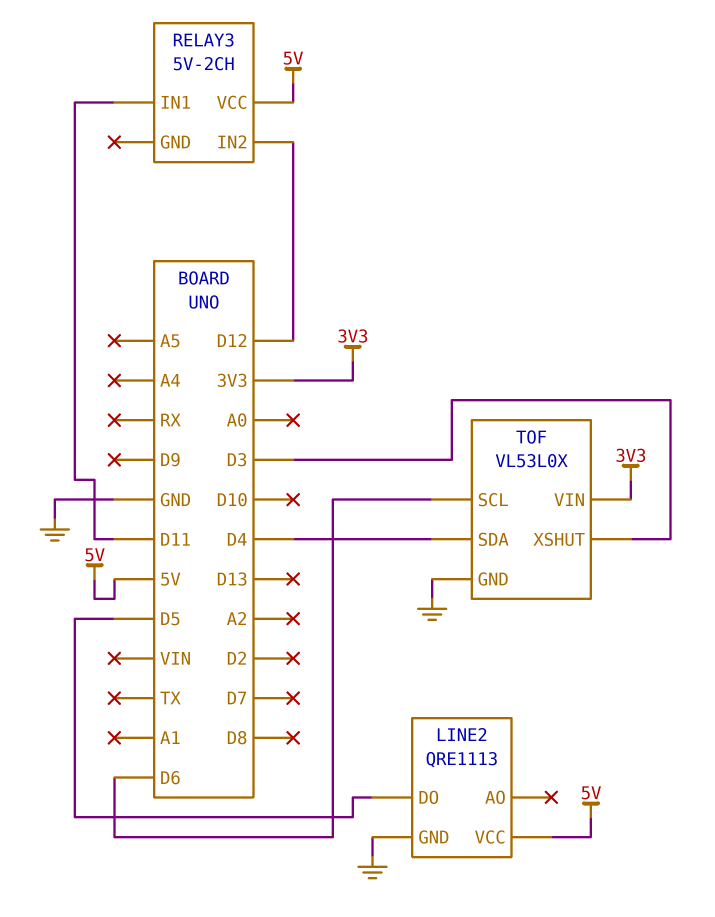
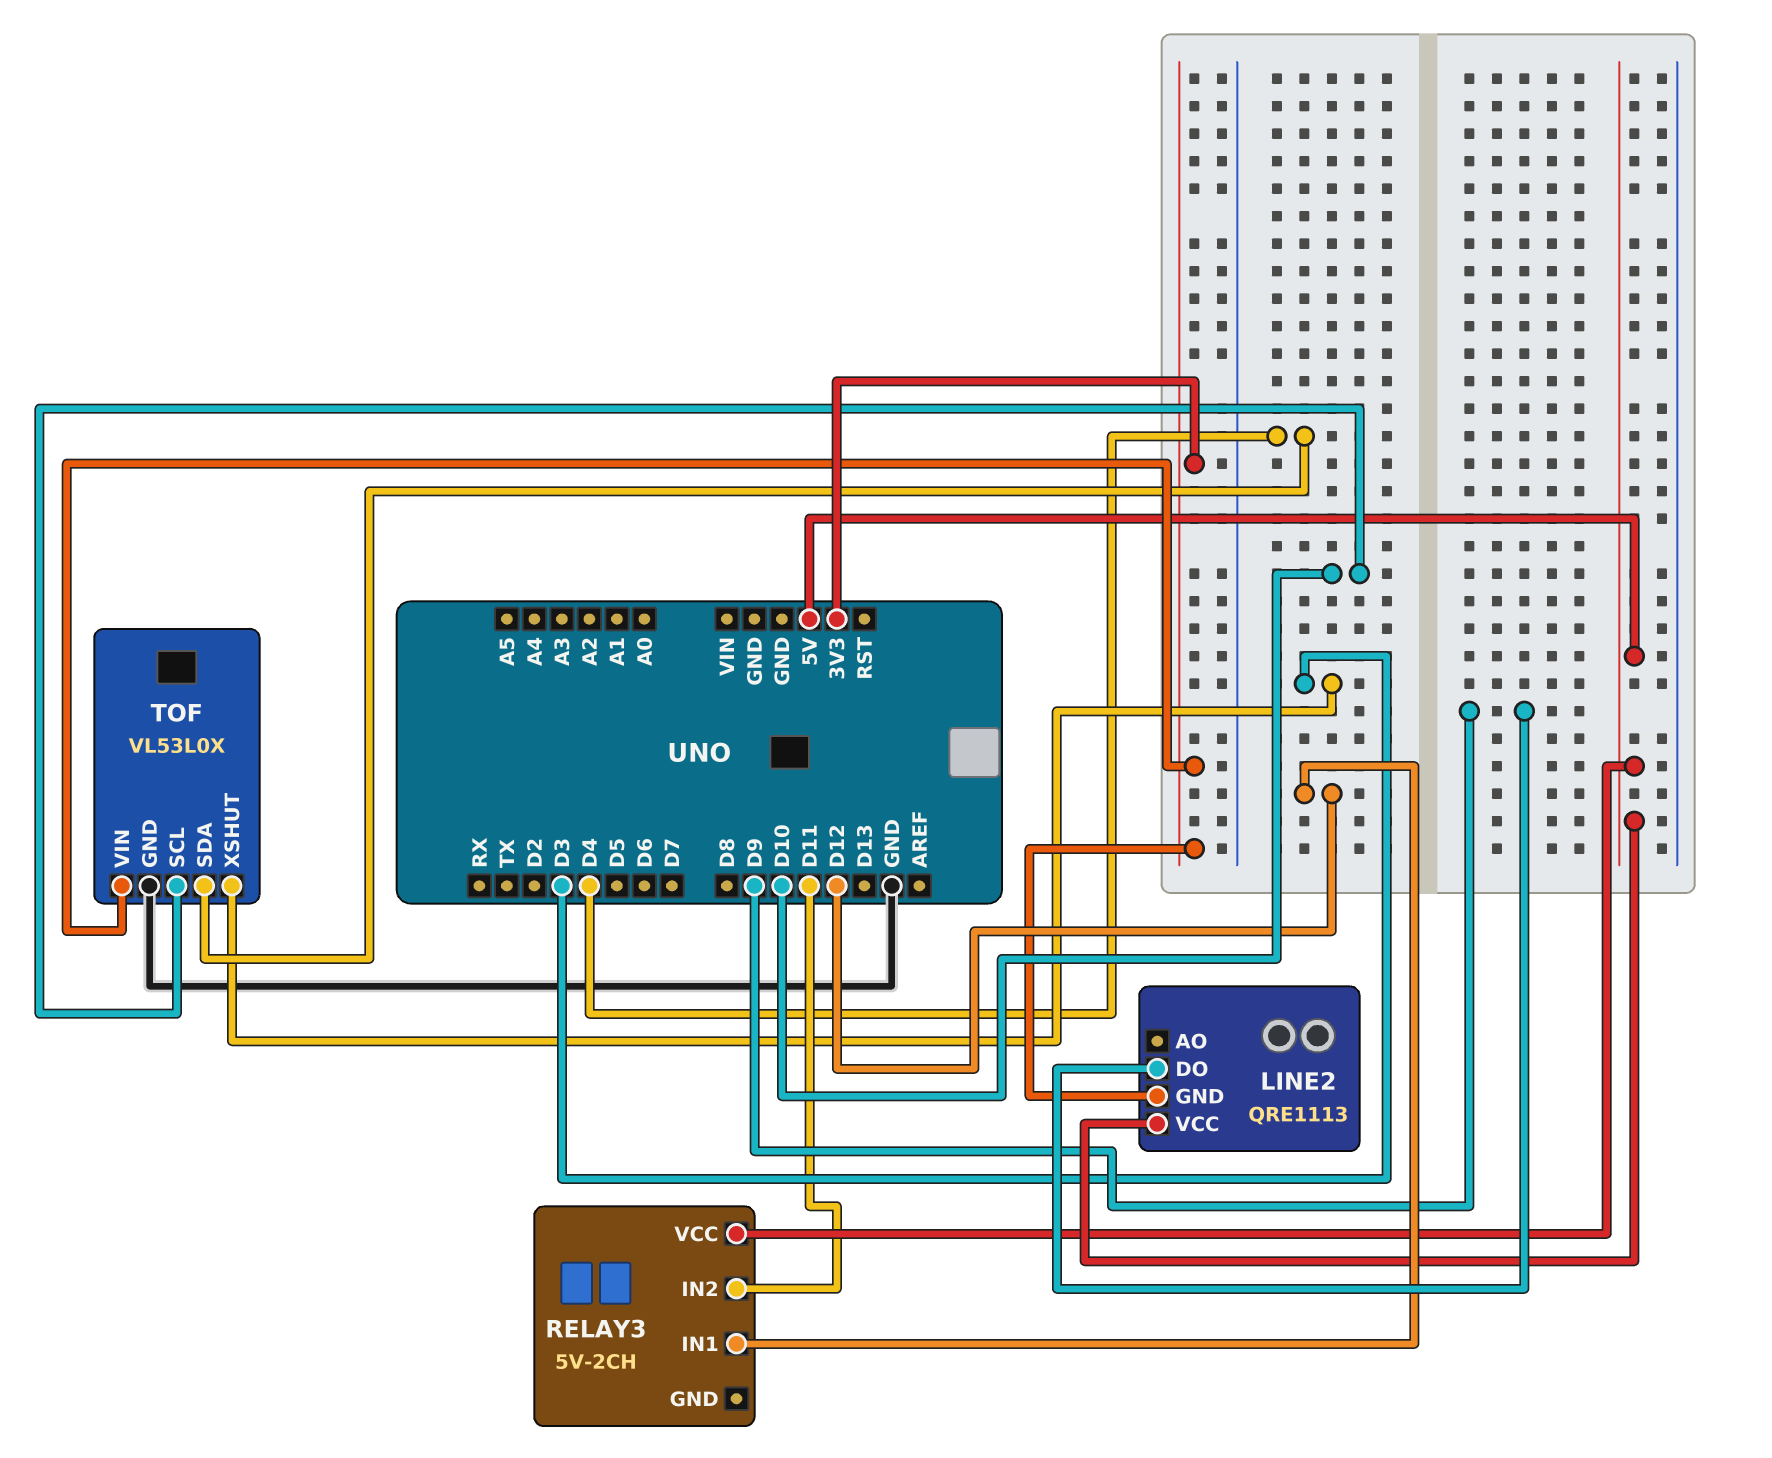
LINE2 pin DO: D5 -> D9
LINE2 pin GND: GND -> 3V3
RELAY3 pin IN1: D11 -> D12
RELAY3 pin IN2: D12 -> D11
TOF pin SCL: D6 -> D10

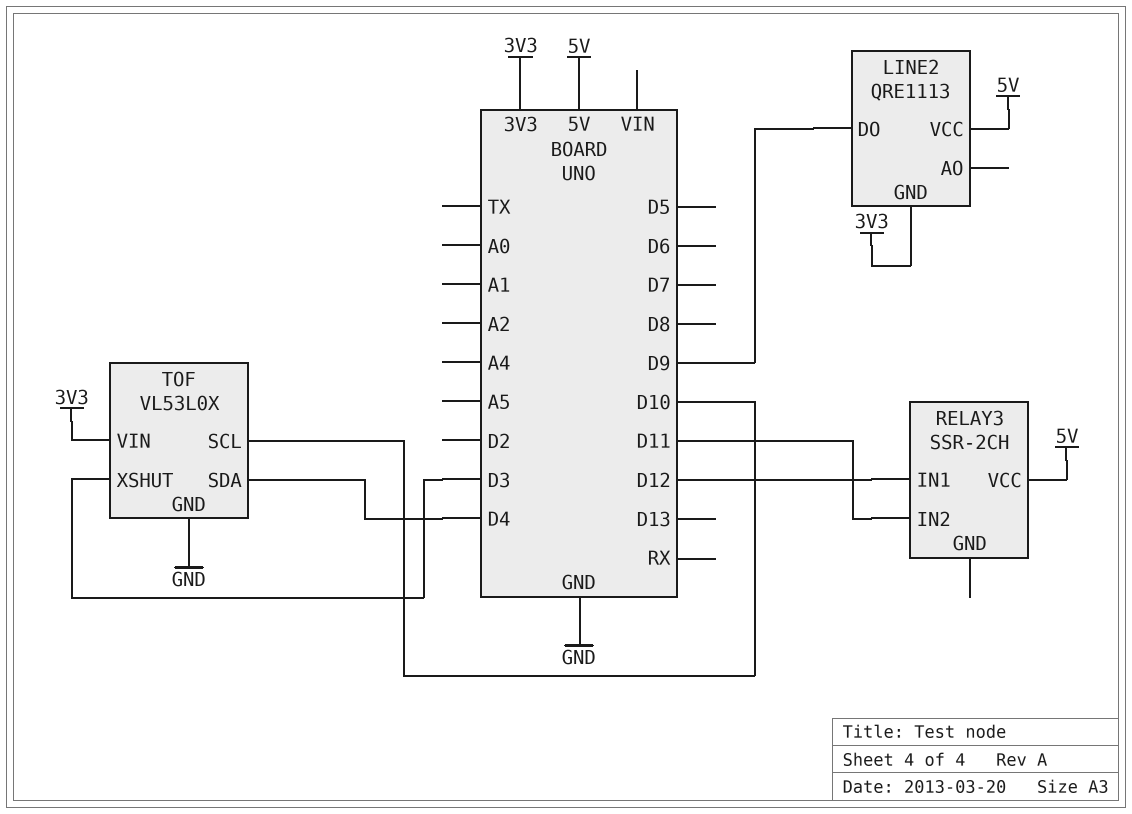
RELAY3: 5V-2CH -> SSR-2CH

